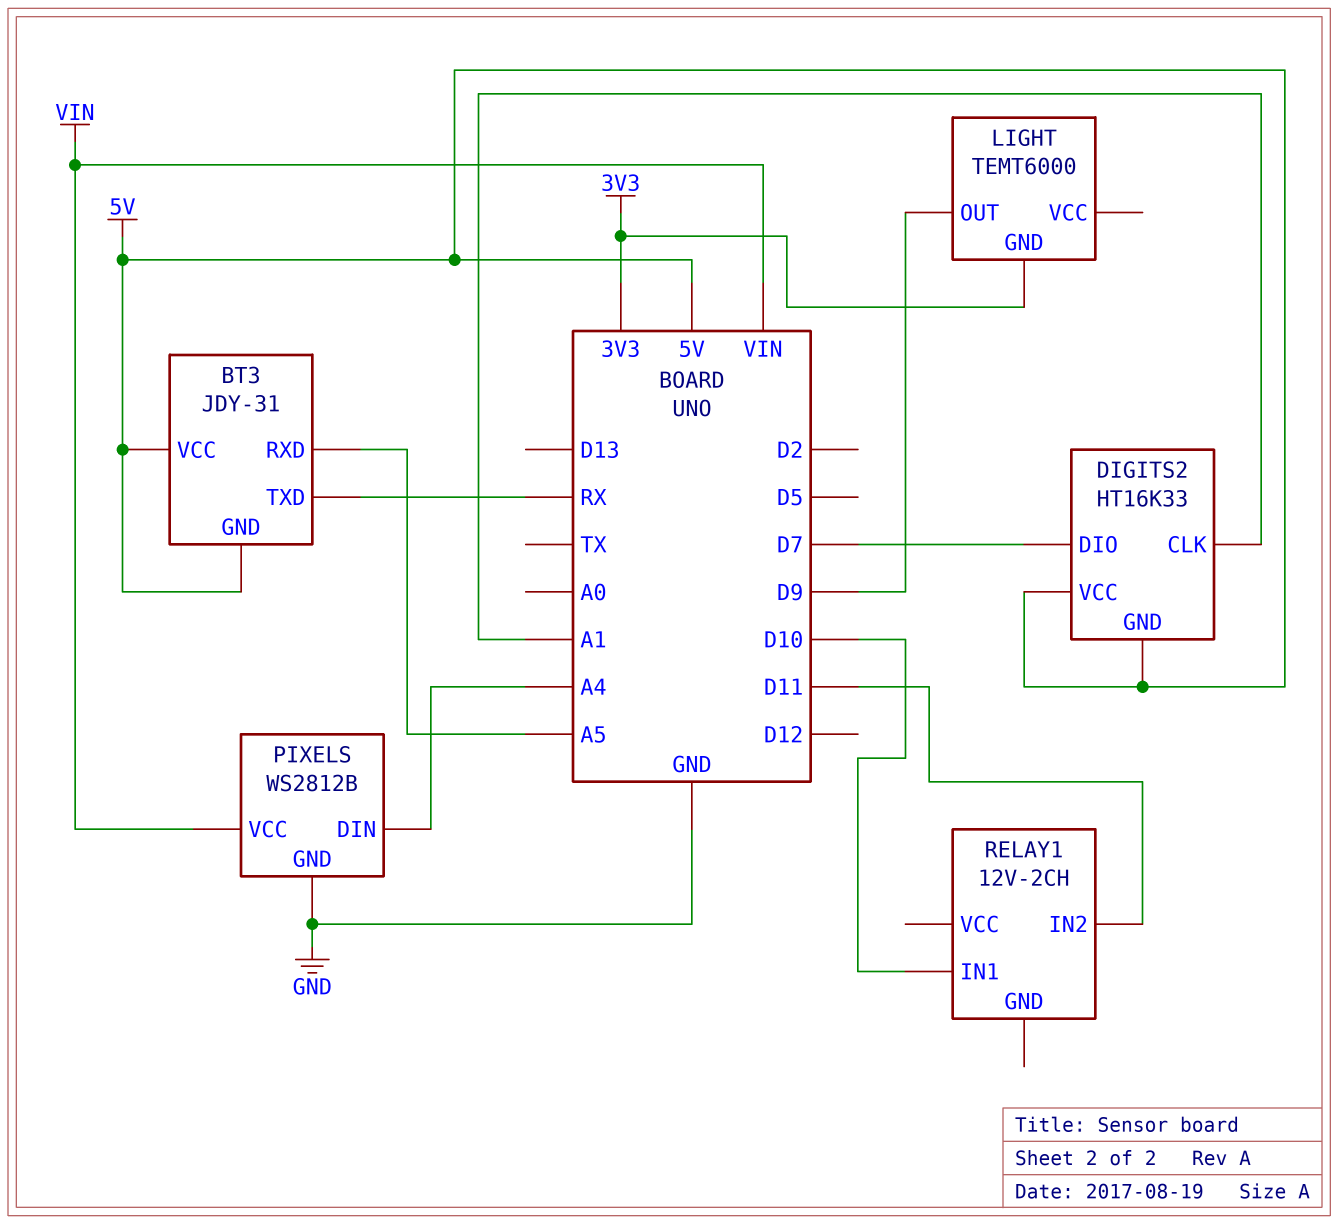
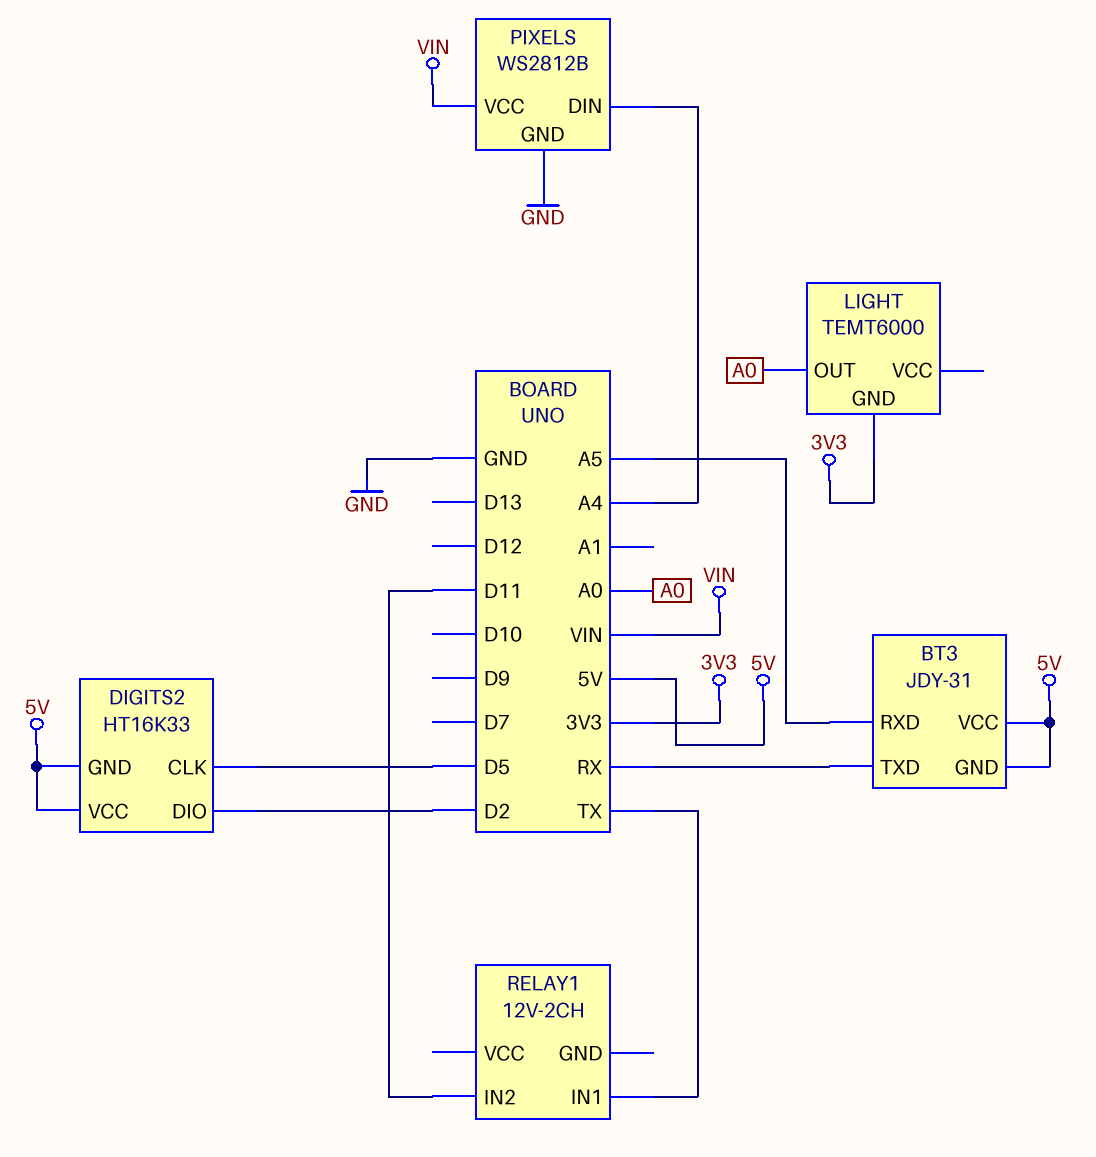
DIGITS2 pin CLK: A1 -> D5
DIGITS2 pin DIO: D7 -> D2
LIGHT pin OUT: D9 -> A0
RELAY1 pin IN1: D10 -> TX

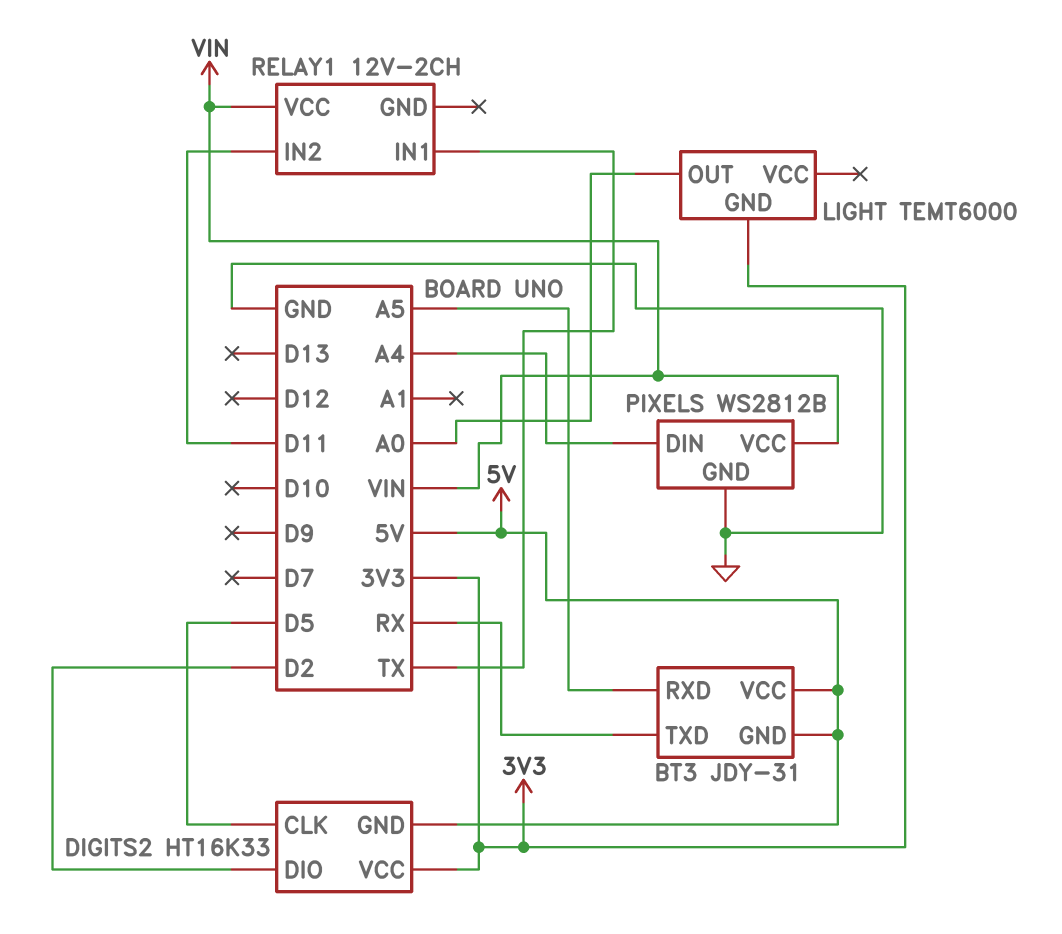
DIGITS2 pin VCC: 5V -> 3V3
RELAY1 pin VCC: none -> VIN

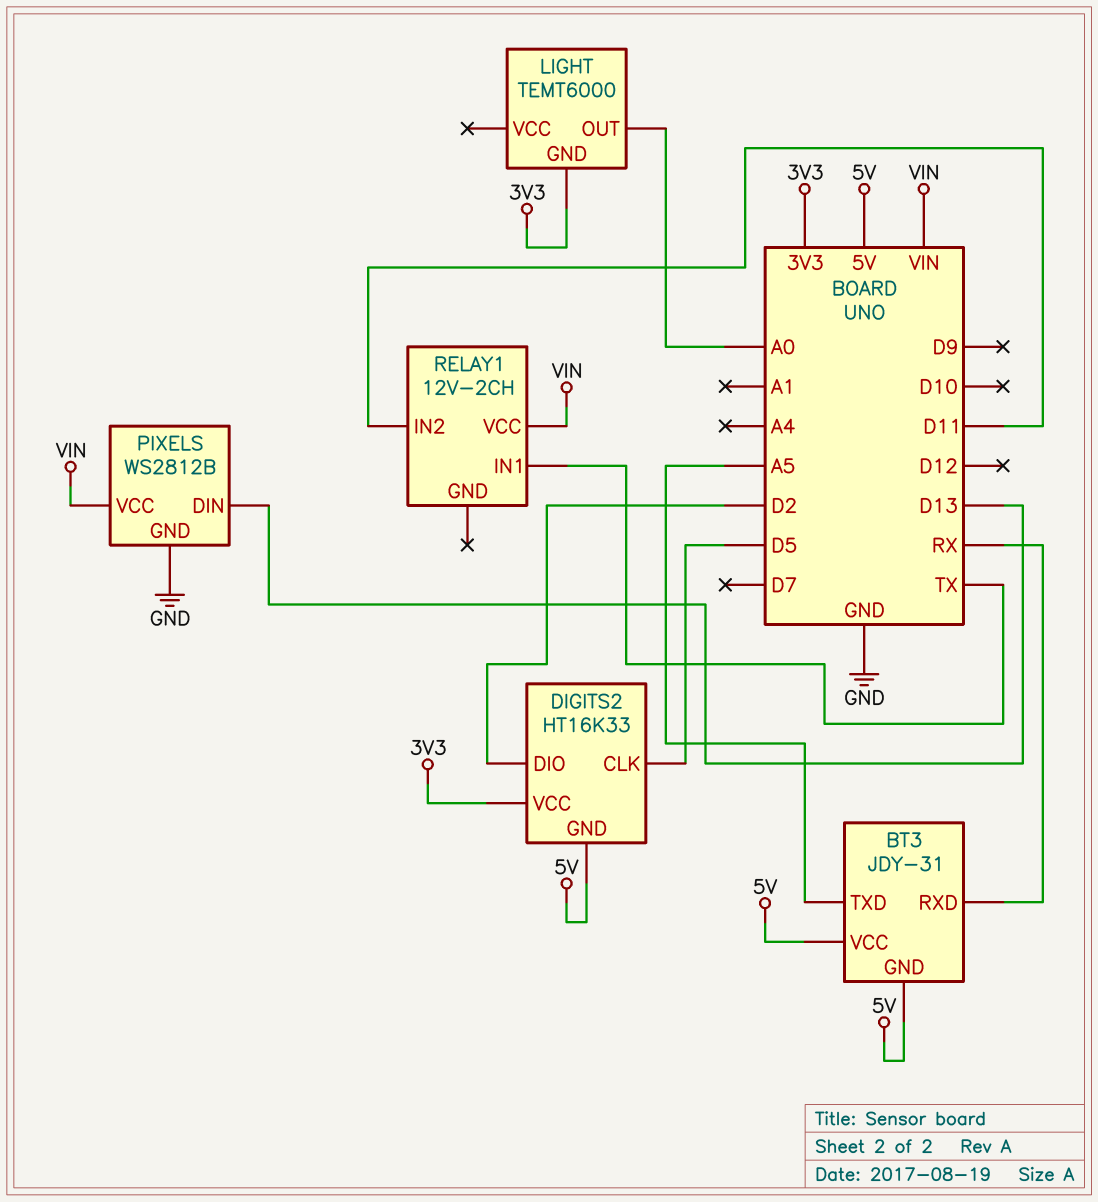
BT3 pin RXD: A5 -> RX
BT3 pin TXD: RX -> A5
PIXELS pin DIN: A4 -> D13

